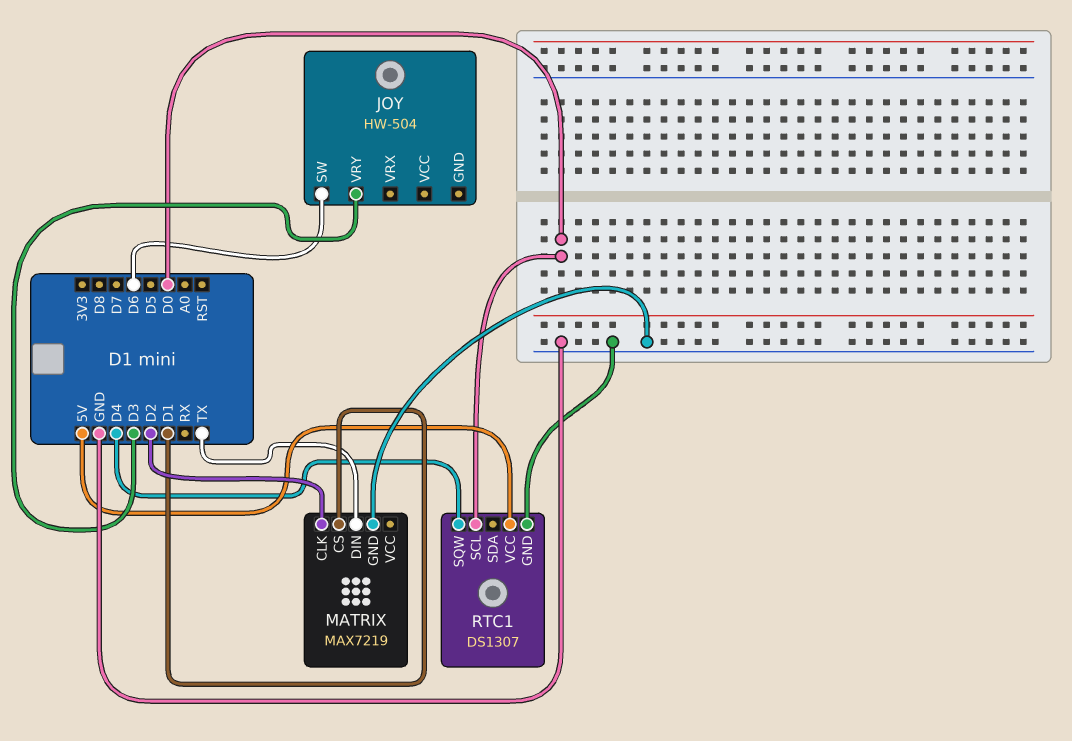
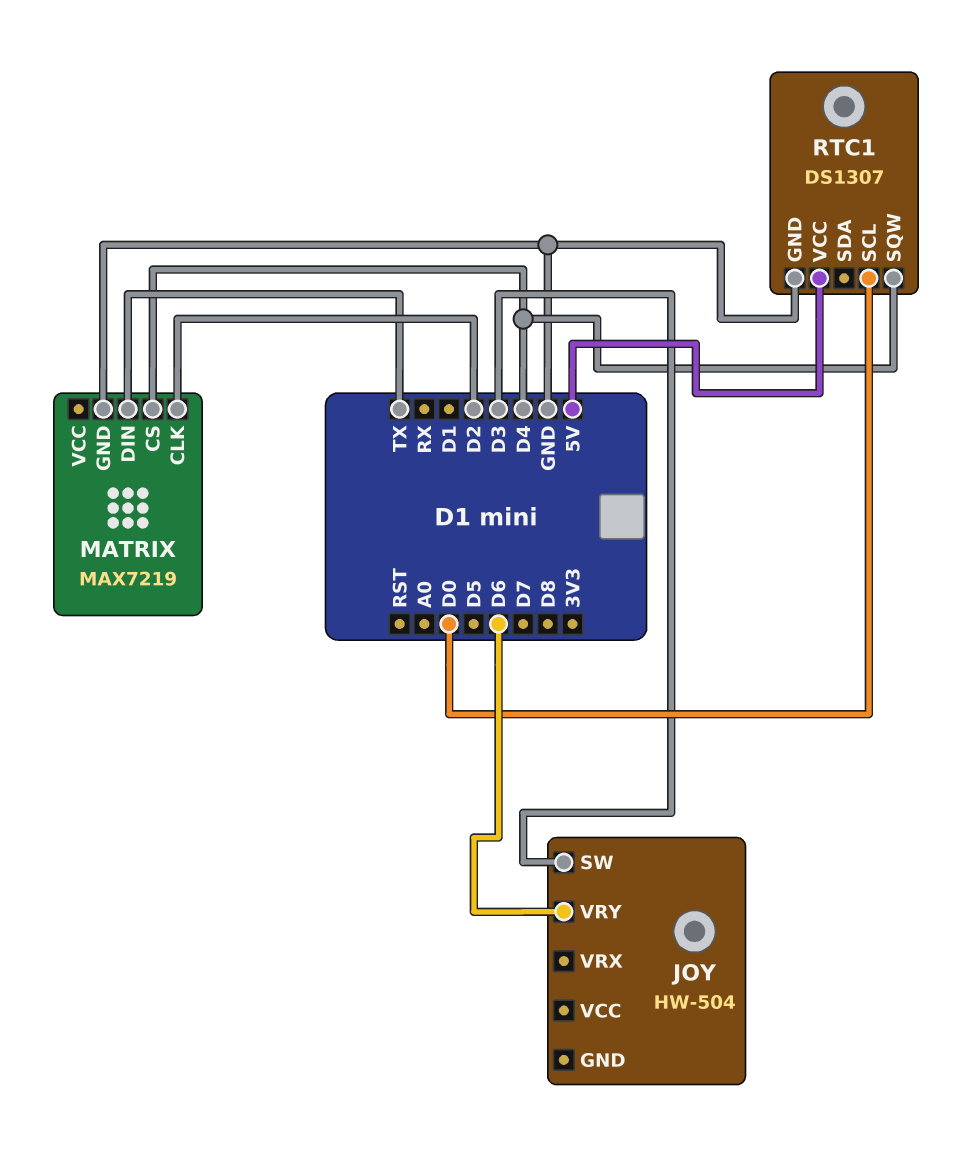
JOY pin SW: D6 -> D3
JOY pin VRY: D3 -> D6
MATRIX pin CS: D1 -> D4

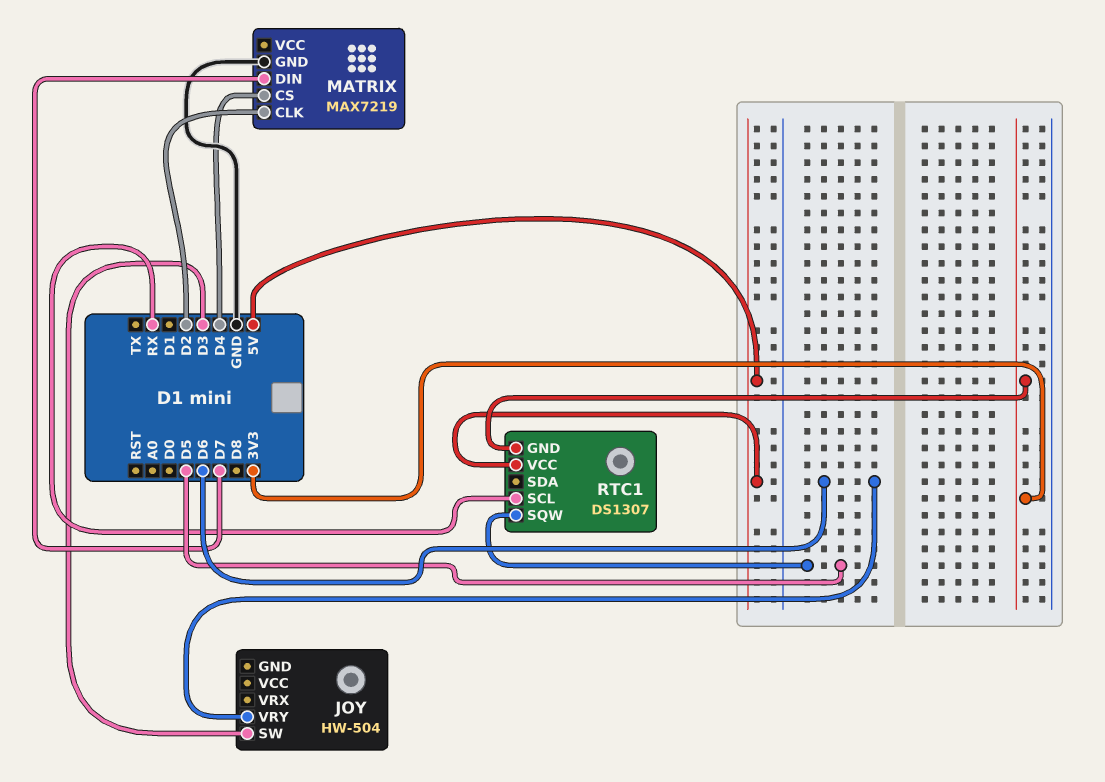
MATRIX pin DIN: TX -> D7
RTC1 pin GND: GND -> 3V3
RTC1 pin SCL: D0 -> RX
RTC1 pin SQW: D4 -> D5

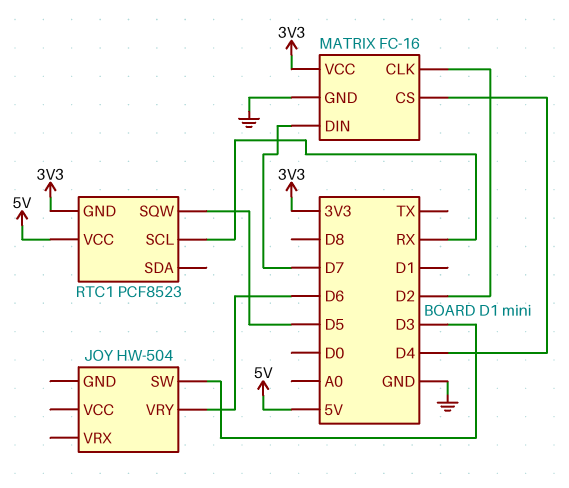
MATRIX: MAX7219 -> FC-16
MATRIX pin VCC: none -> 3V3
RTC1: DS1307 -> PCF8523

